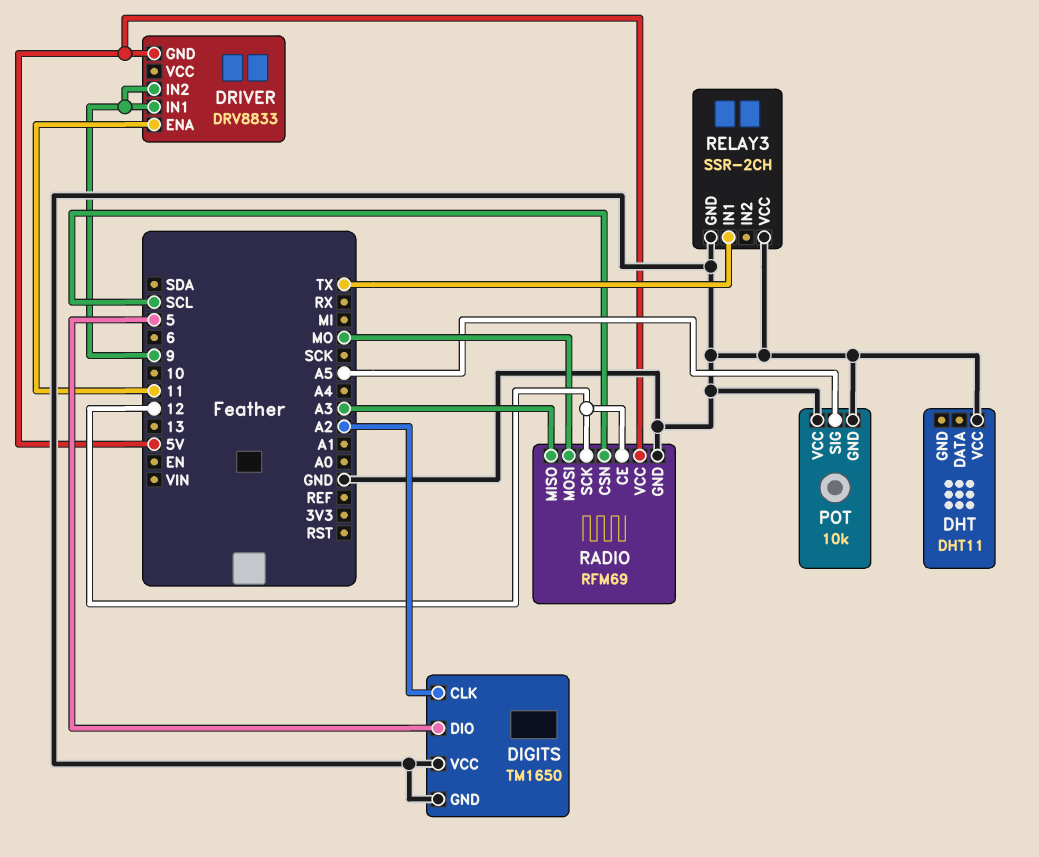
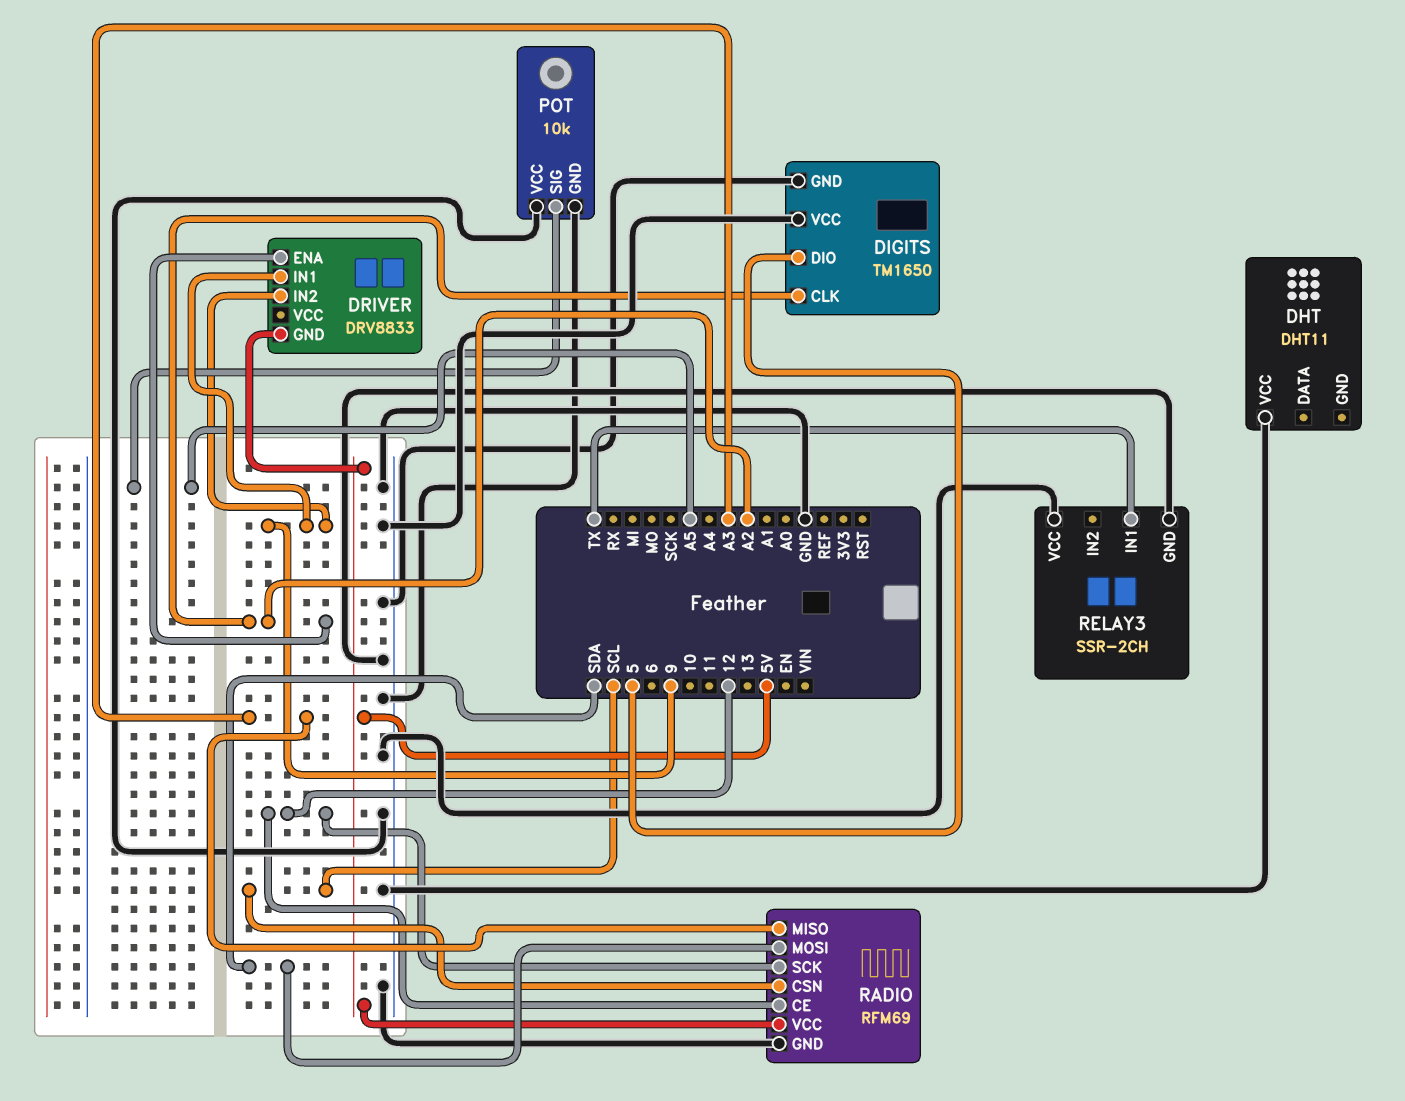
DRIVER pin ENA: 11 -> A2
RADIO pin MOSI: MO -> SDA

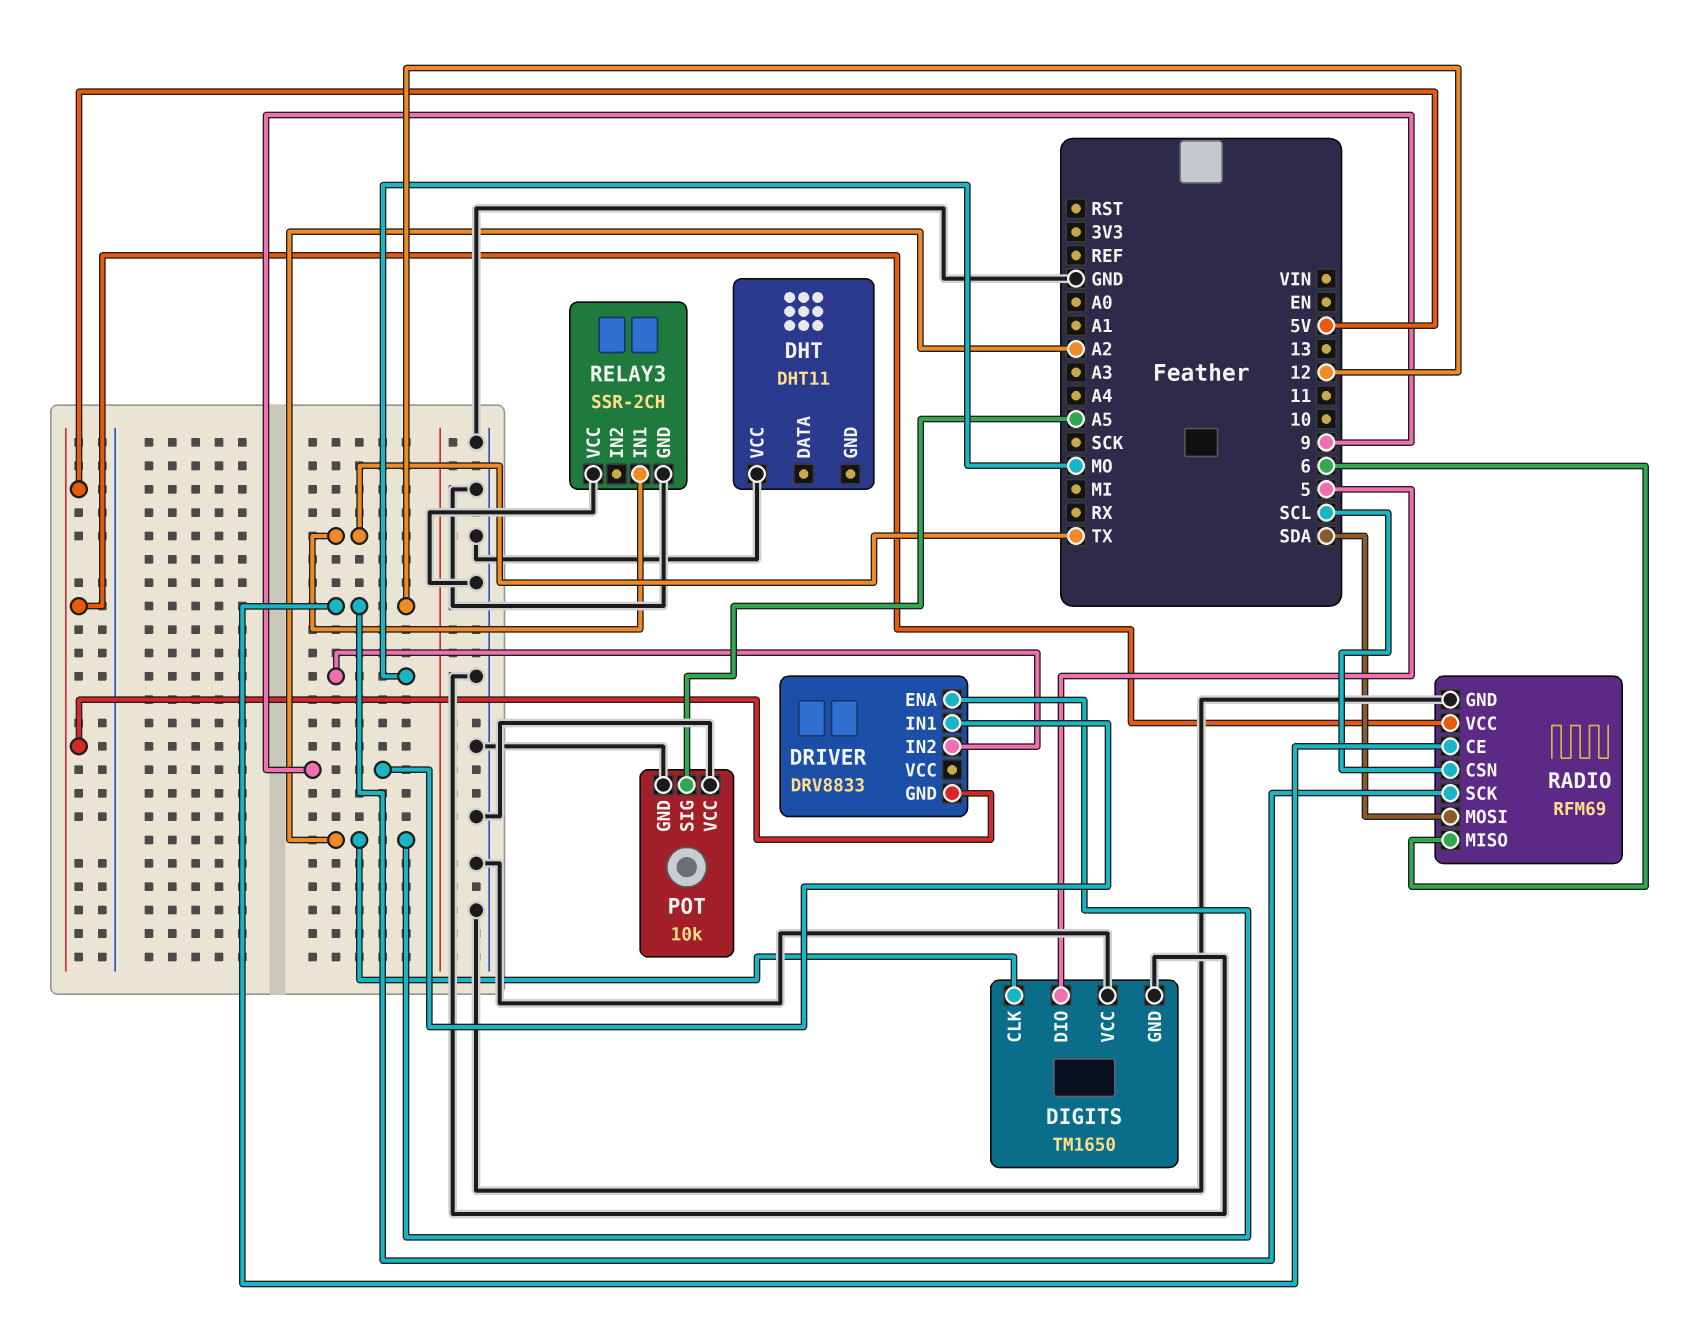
DRIVER pin IN2: 9 -> MO
RADIO pin MISO: A3 -> 6

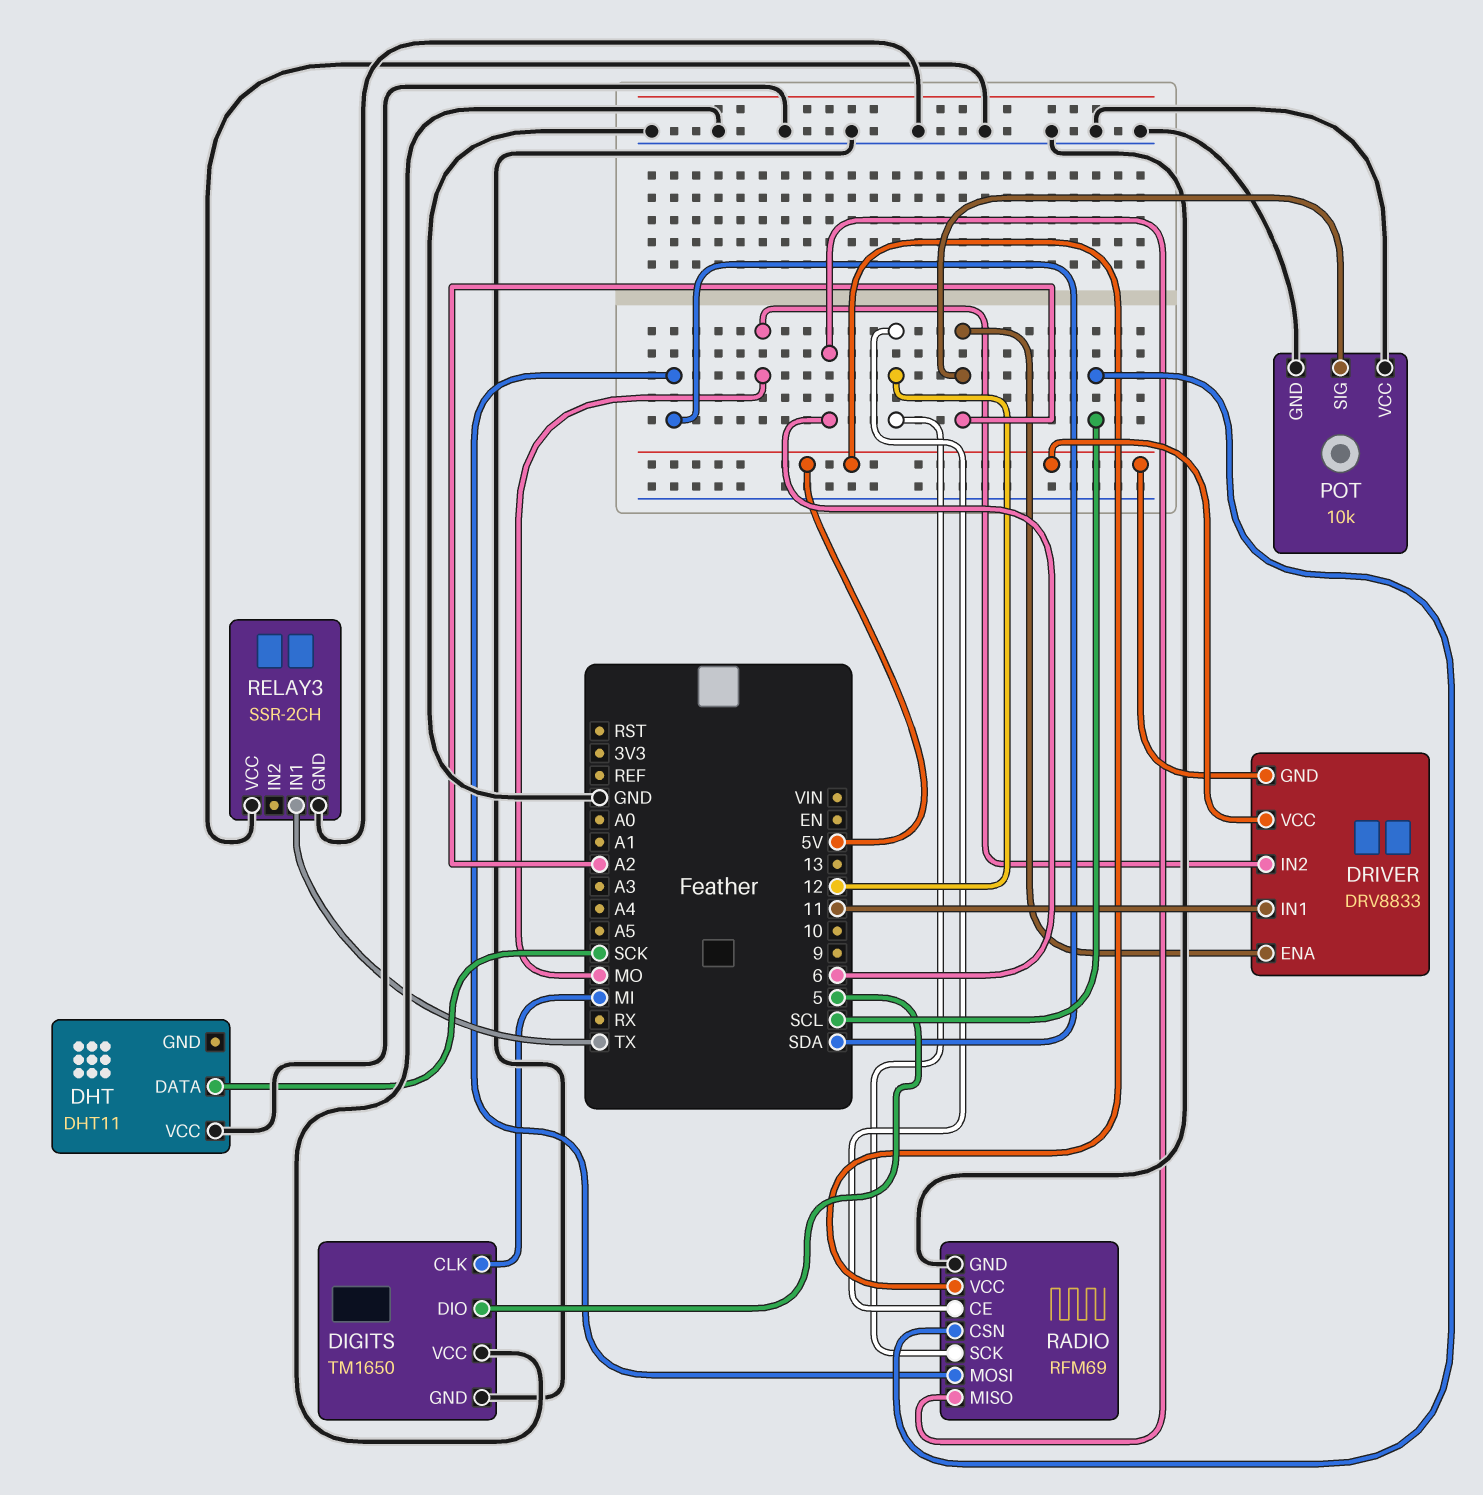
DHT pin DATA: none -> SCK
DIGITS pin CLK: A2 -> MI
DRIVER pin IN1: 9 -> 11
DRIVER pin VCC: none -> 5V
POT pin SIG: A5 -> A2

